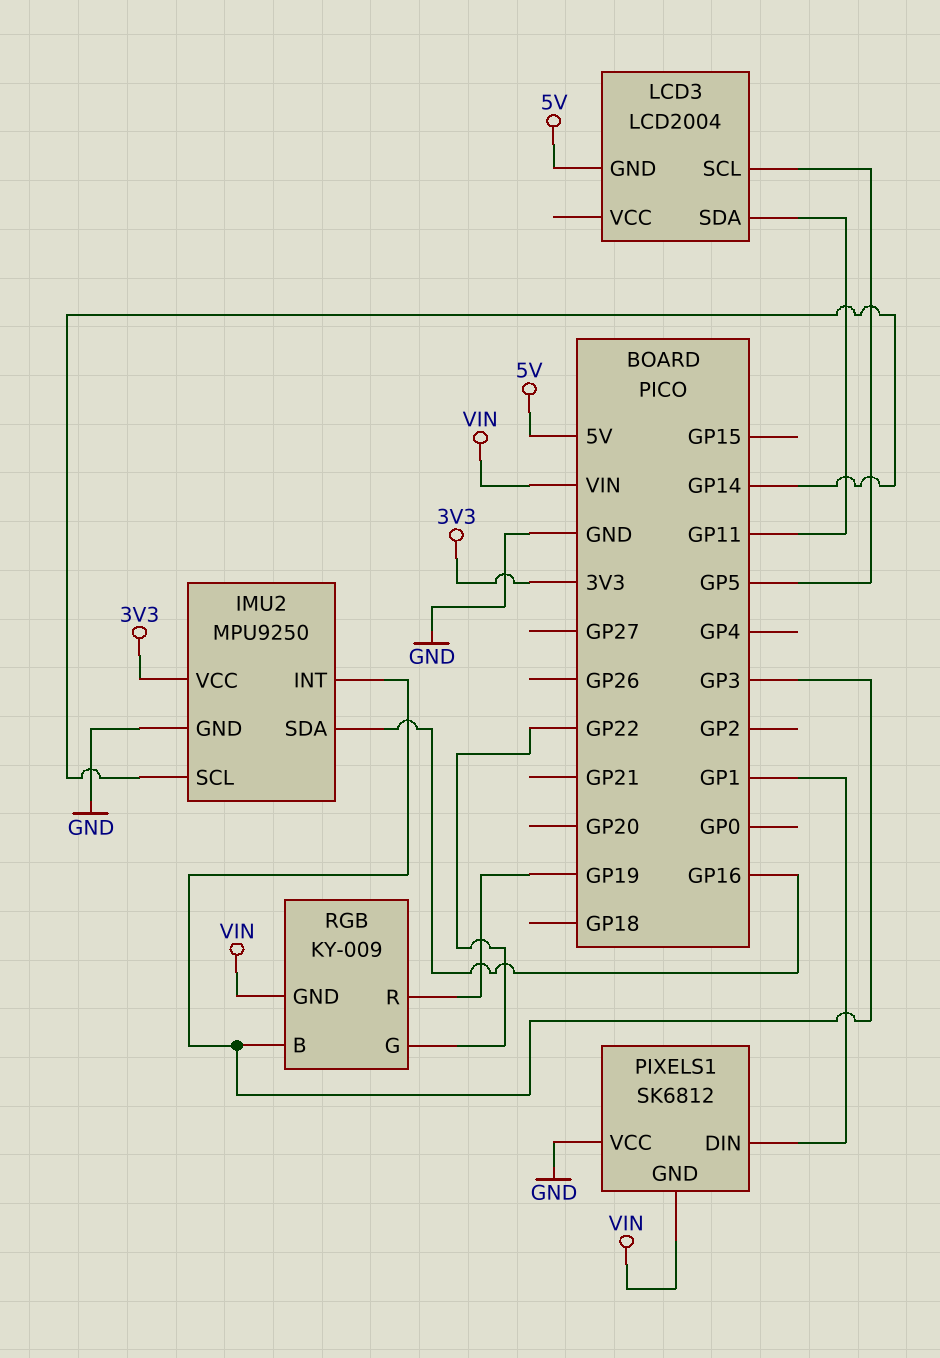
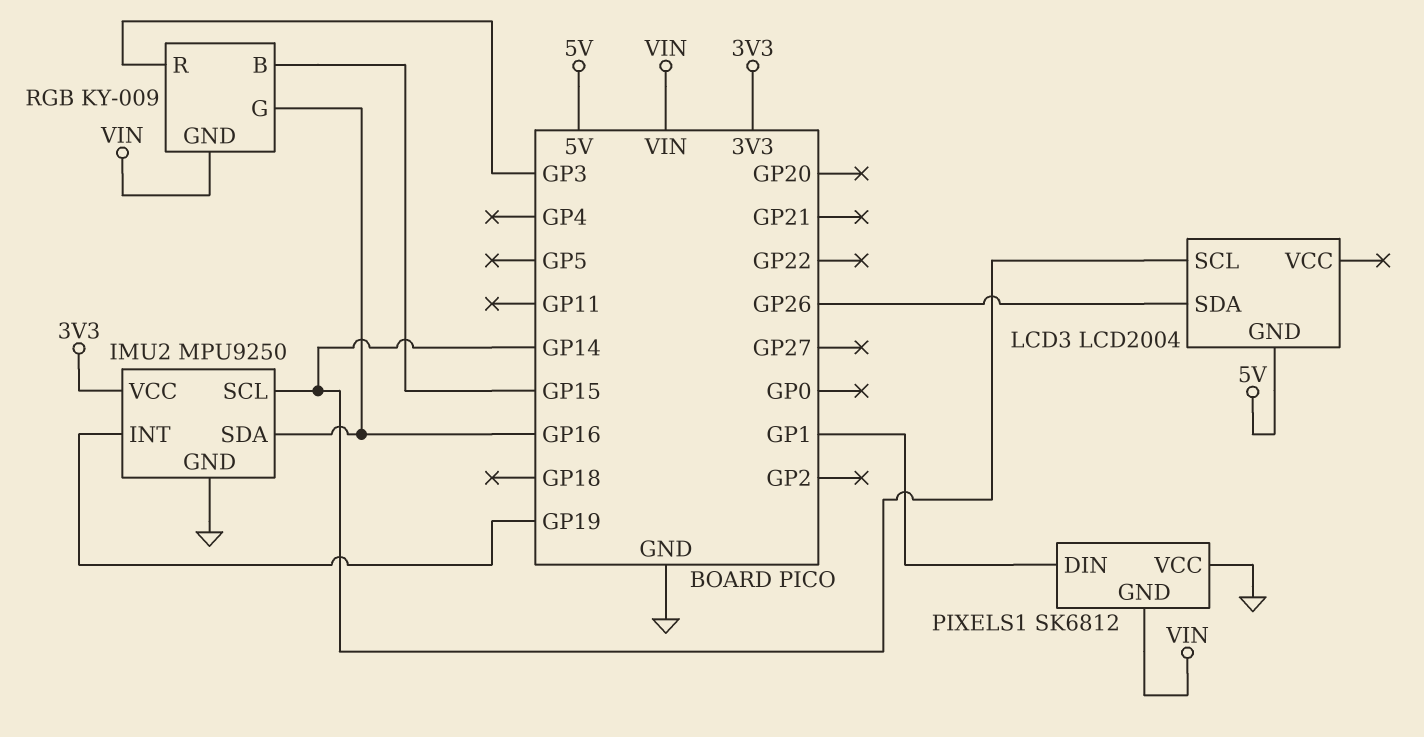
IMU2 pin INT: GP3 -> GP19
LCD3 pin SCL: GP5 -> GP14
LCD3 pin SDA: GP11 -> GP26
RGB pin B: GP3 -> GP15
RGB pin G: GP22 -> GP16
RGB pin R: GP19 -> GP3

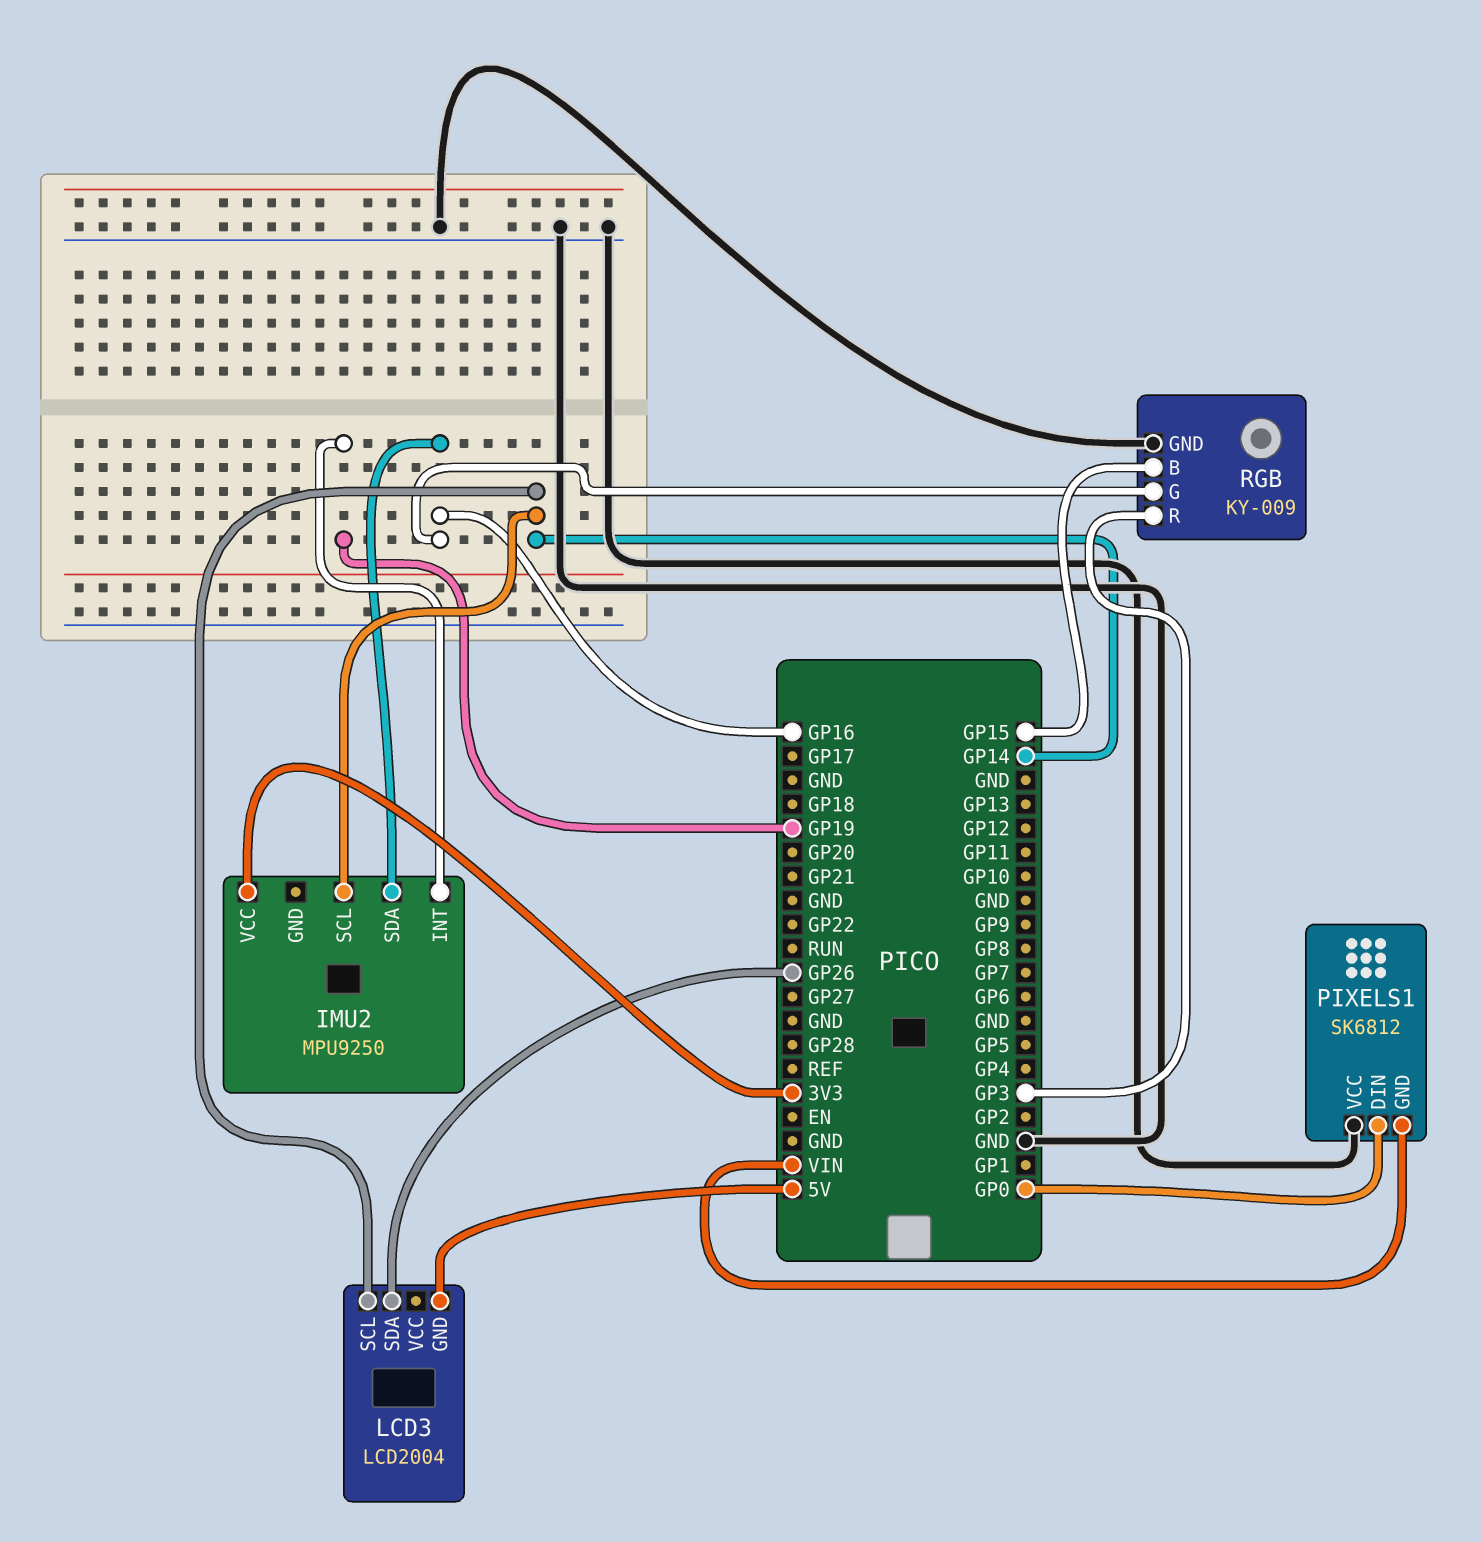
IMU2 pin GND: GND -> none
PIXELS1 pin DIN: GP1 -> GP0
RGB pin GND: VIN -> GND

